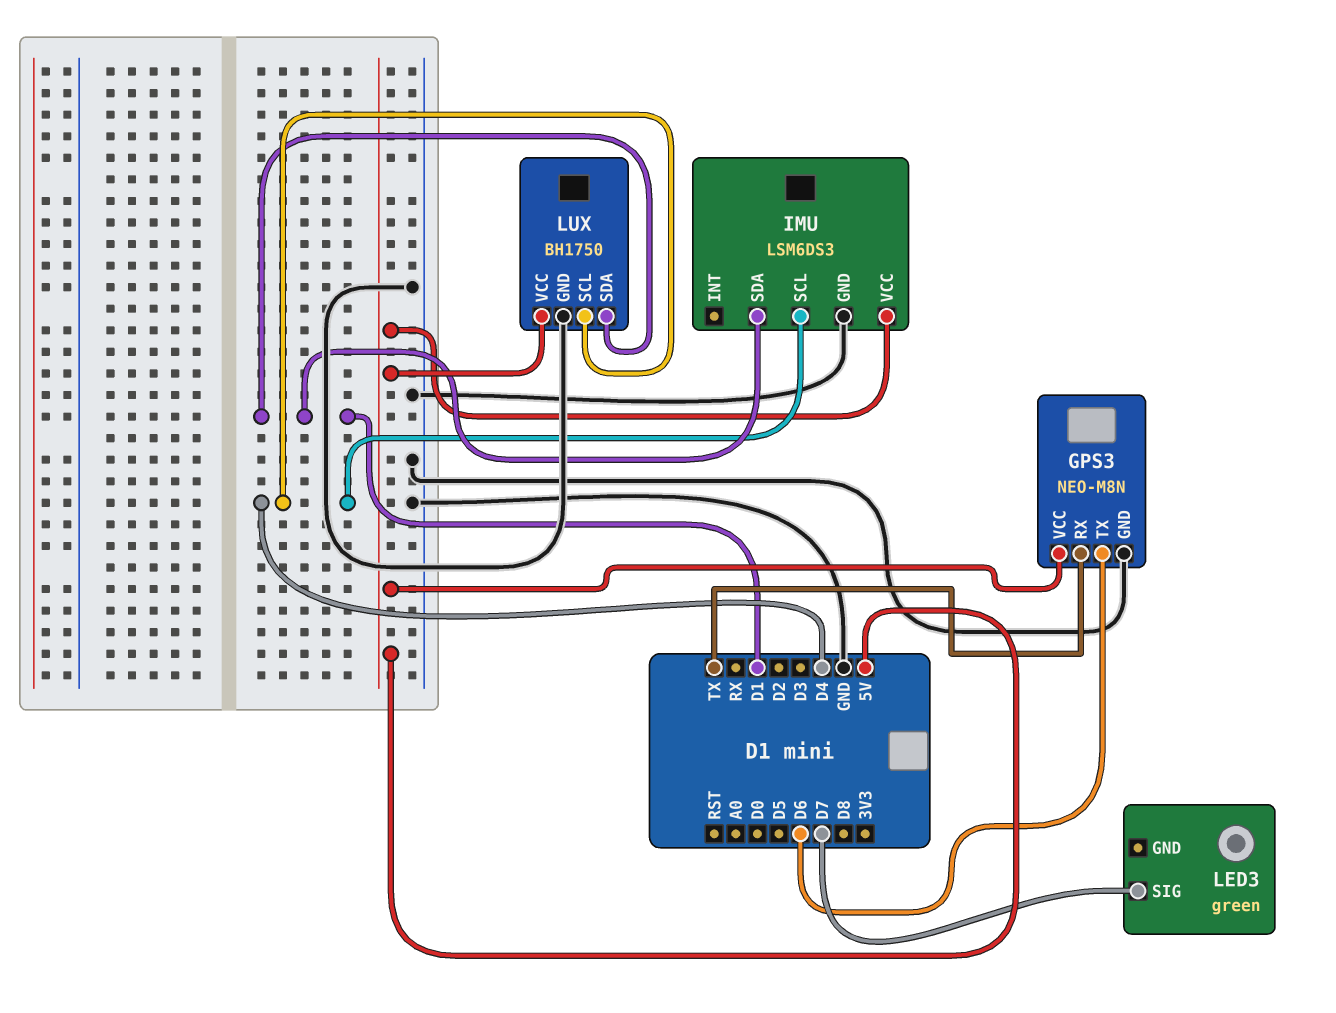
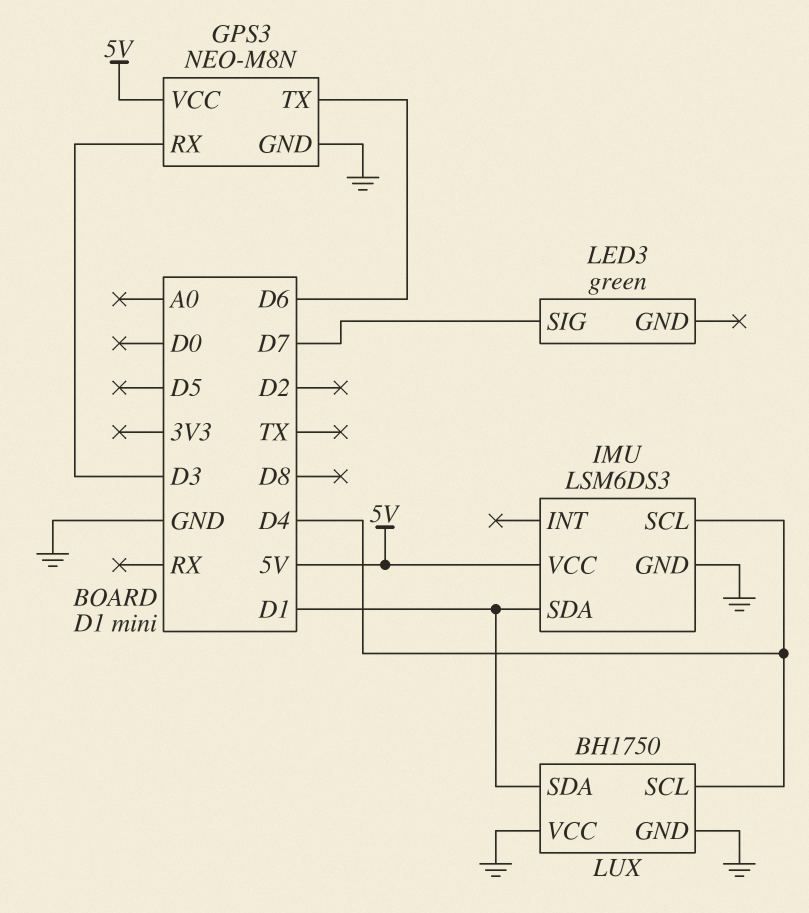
GPS3 pin RX: TX -> D3
LUX pin VCC: 5V -> GND

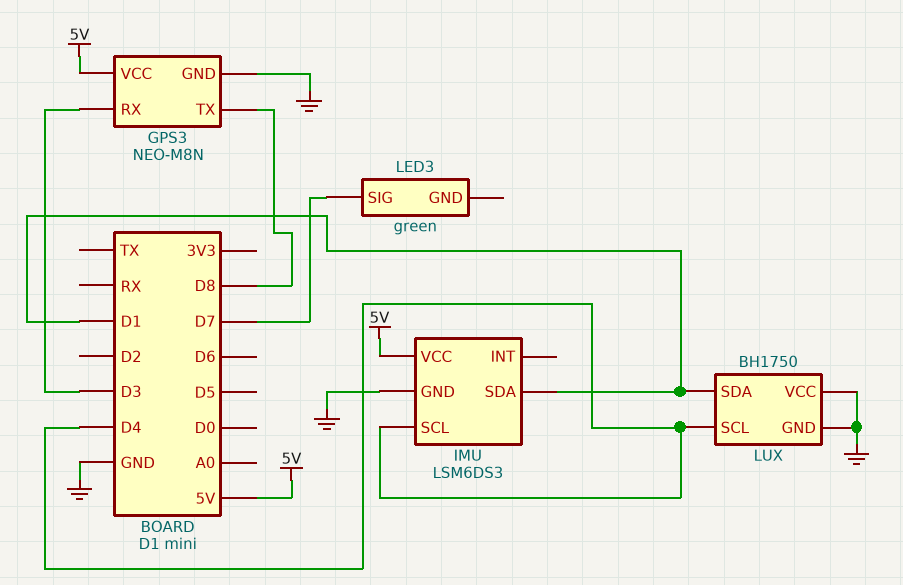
GPS3 pin TX: D6 -> D8

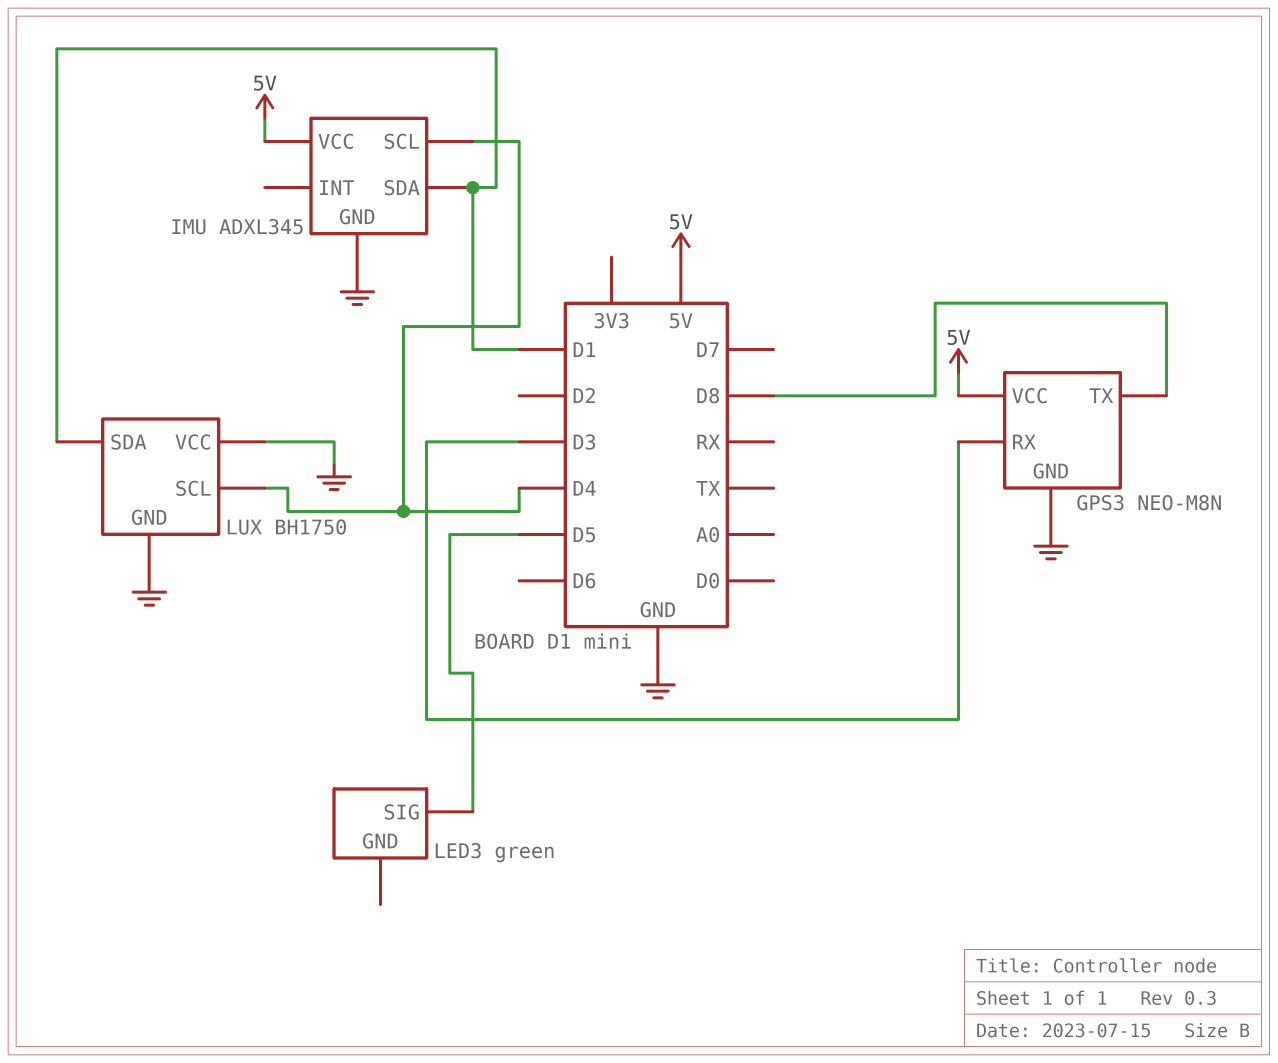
IMU: LSM6DS3 -> ADXL345
LED3 pin SIG: D7 -> D5

